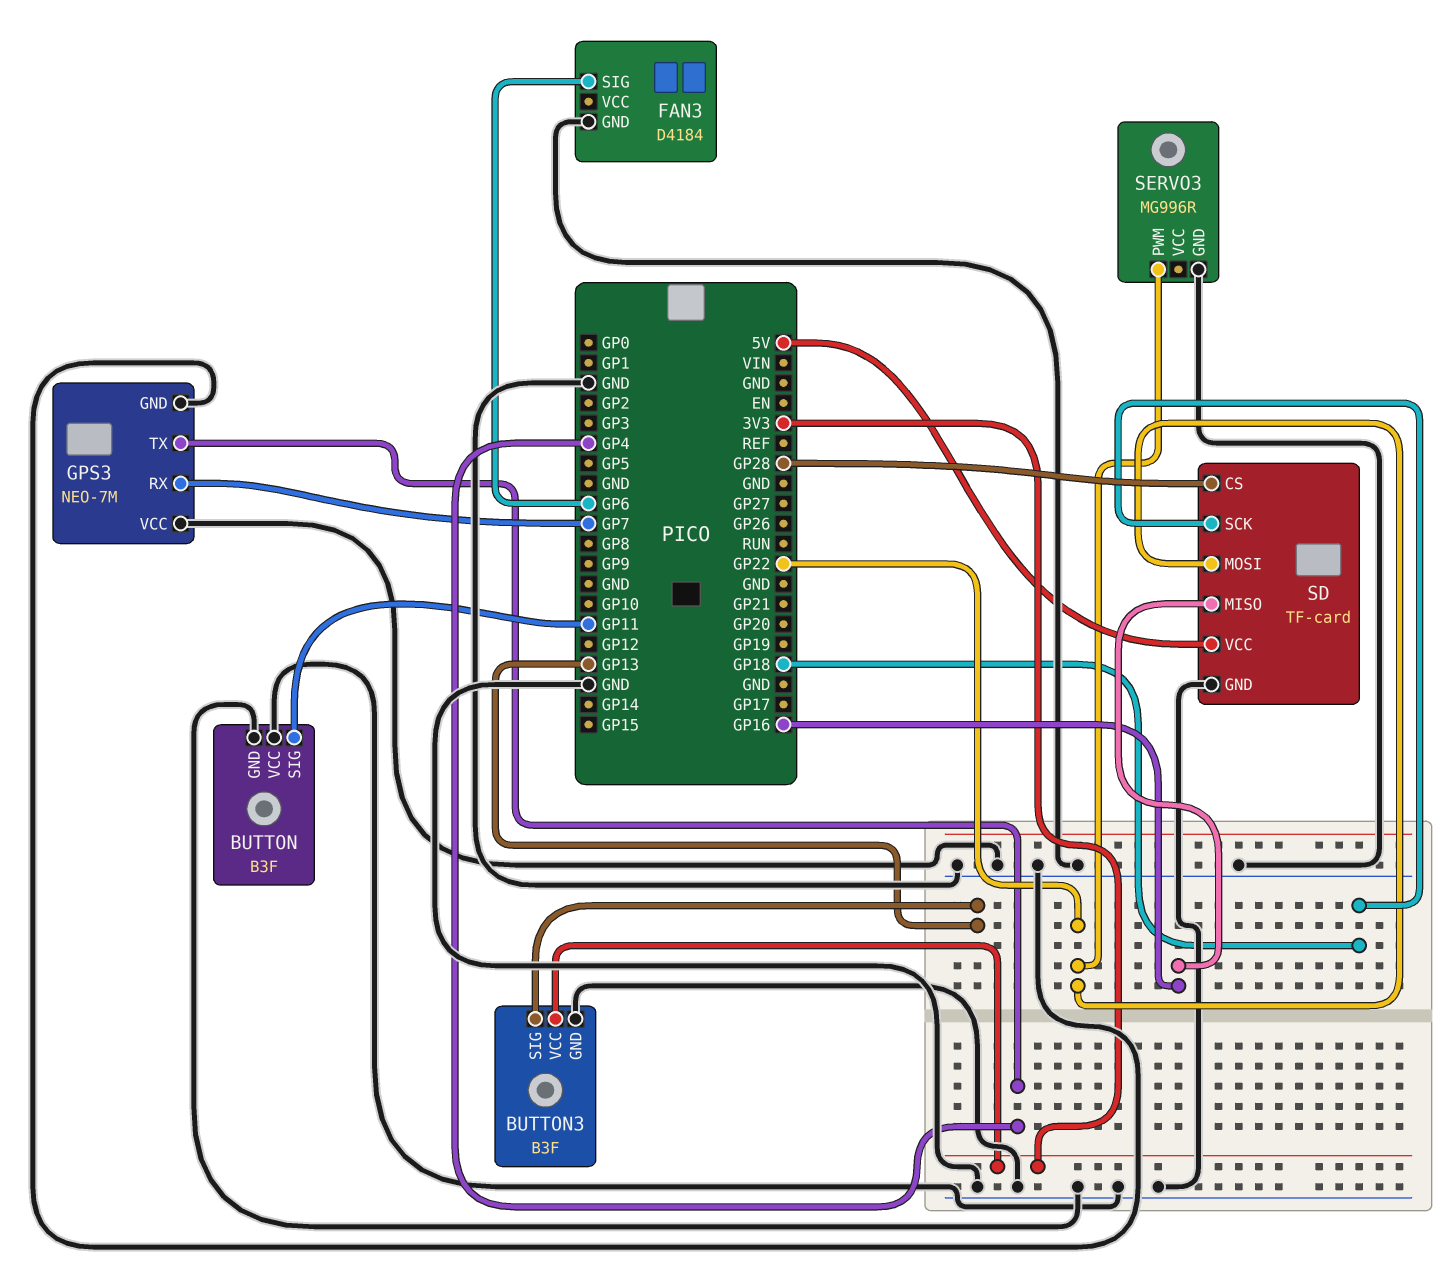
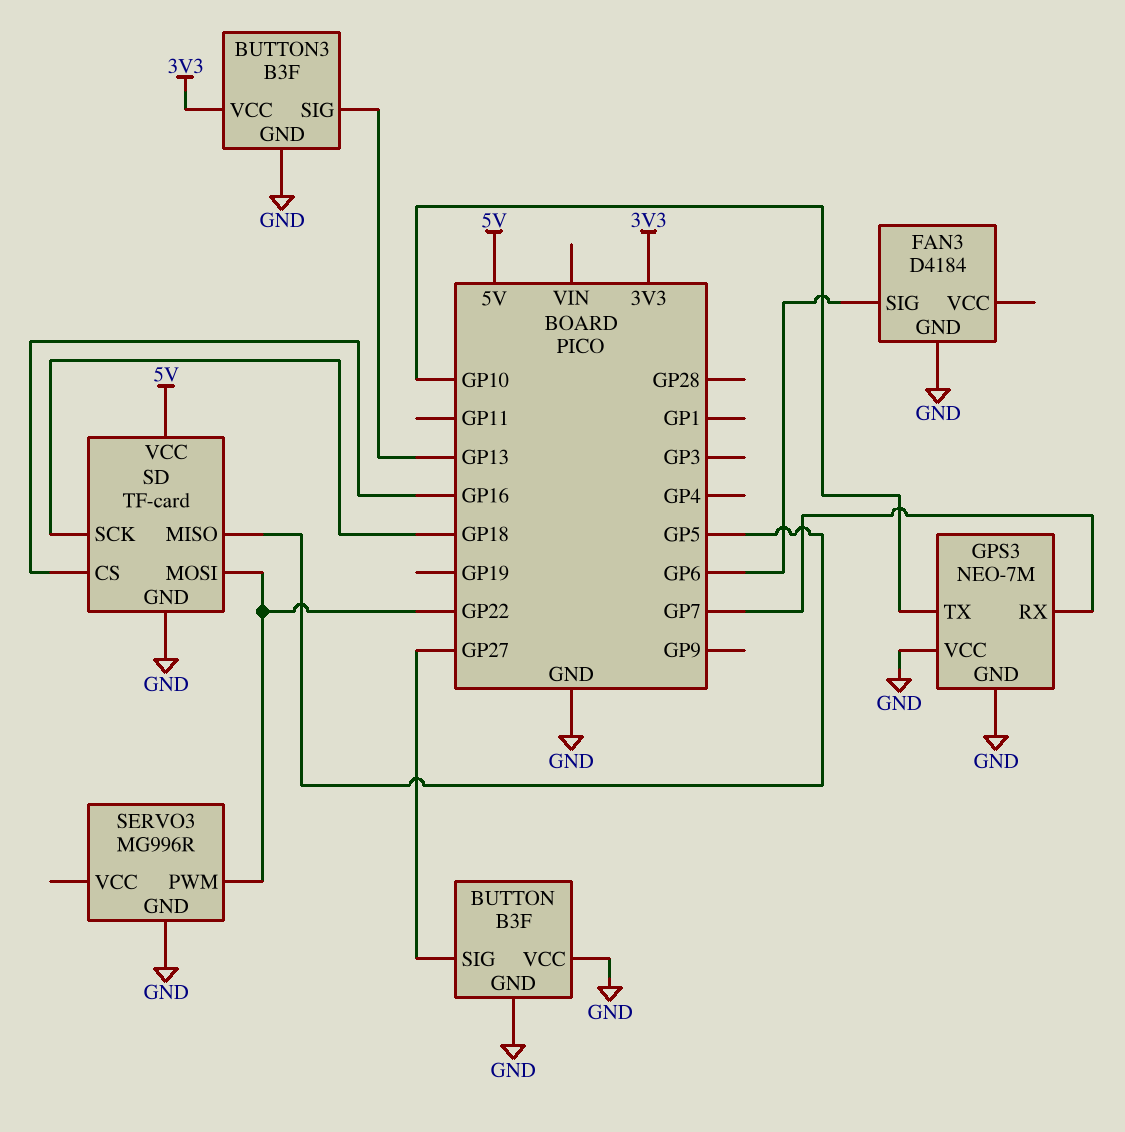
BUTTON pin SIG: GP11 -> GP27
GPS3 pin TX: GP4 -> GP10
SD pin CS: GP28 -> GP16
SD pin MISO: GP16 -> GP5

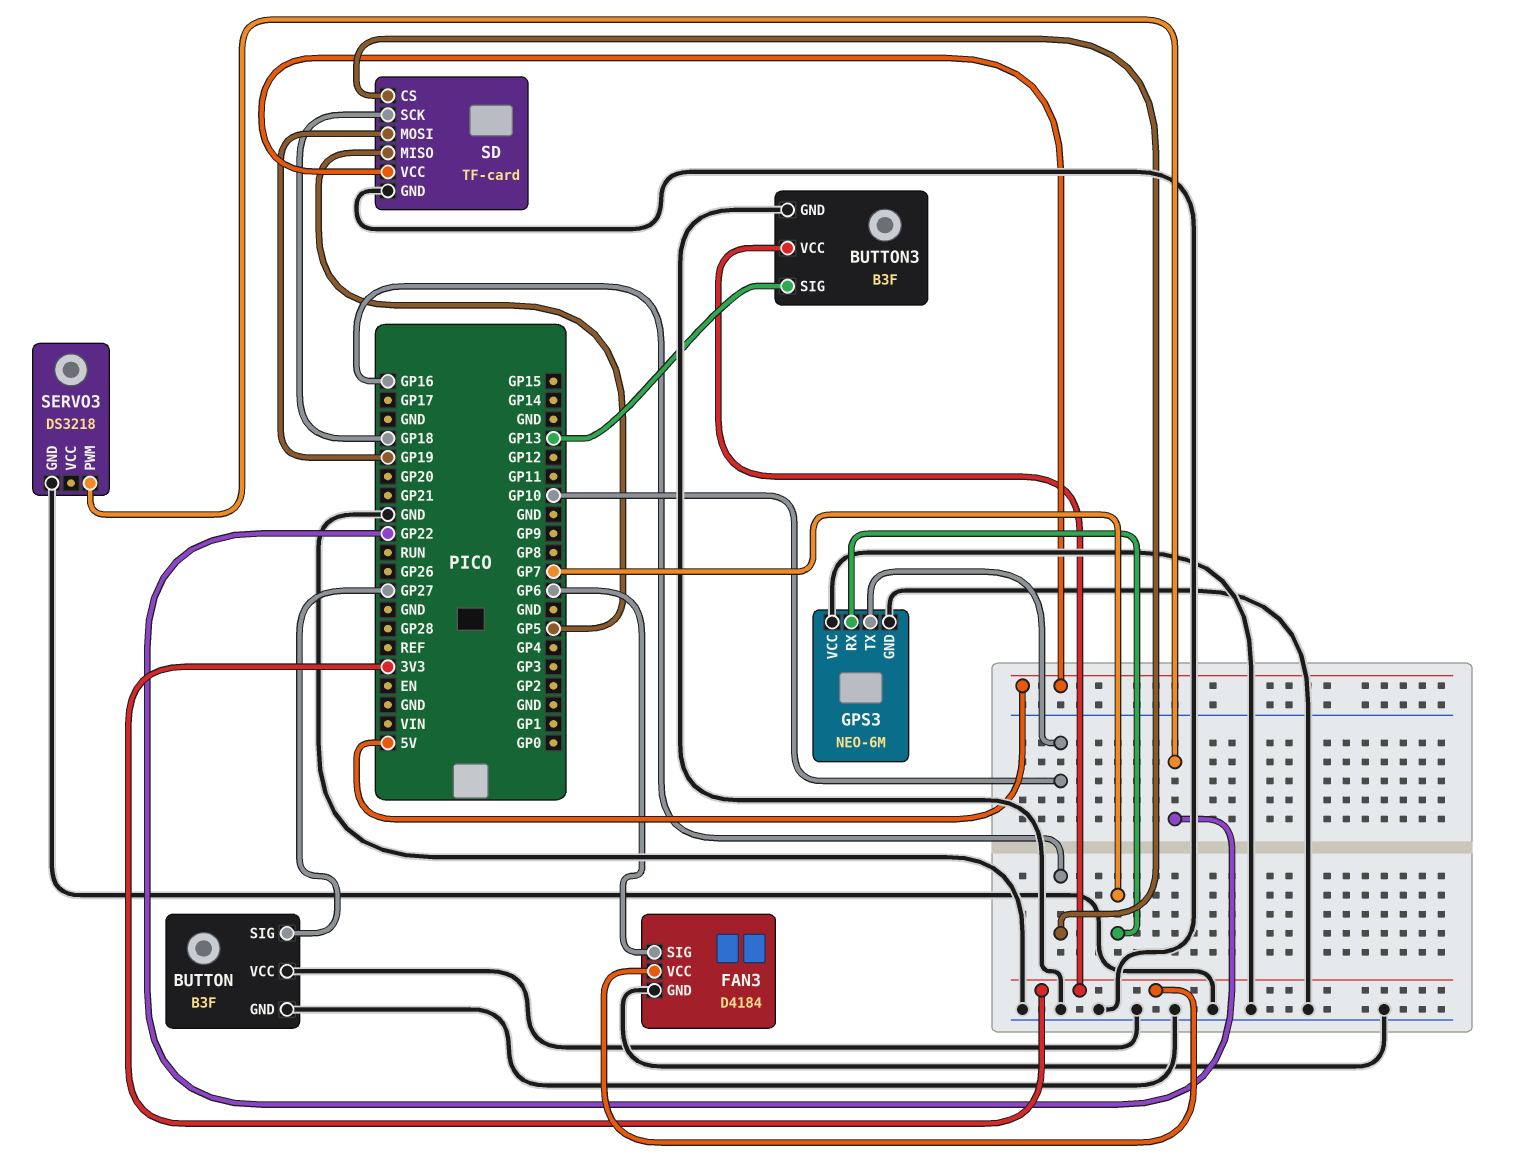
FAN3 pin VCC: none -> 3V3
GPS3: NEO-7M -> NEO-6M
SD pin MOSI: GP22 -> GP19
SERVO3: MG996R -> DS3218

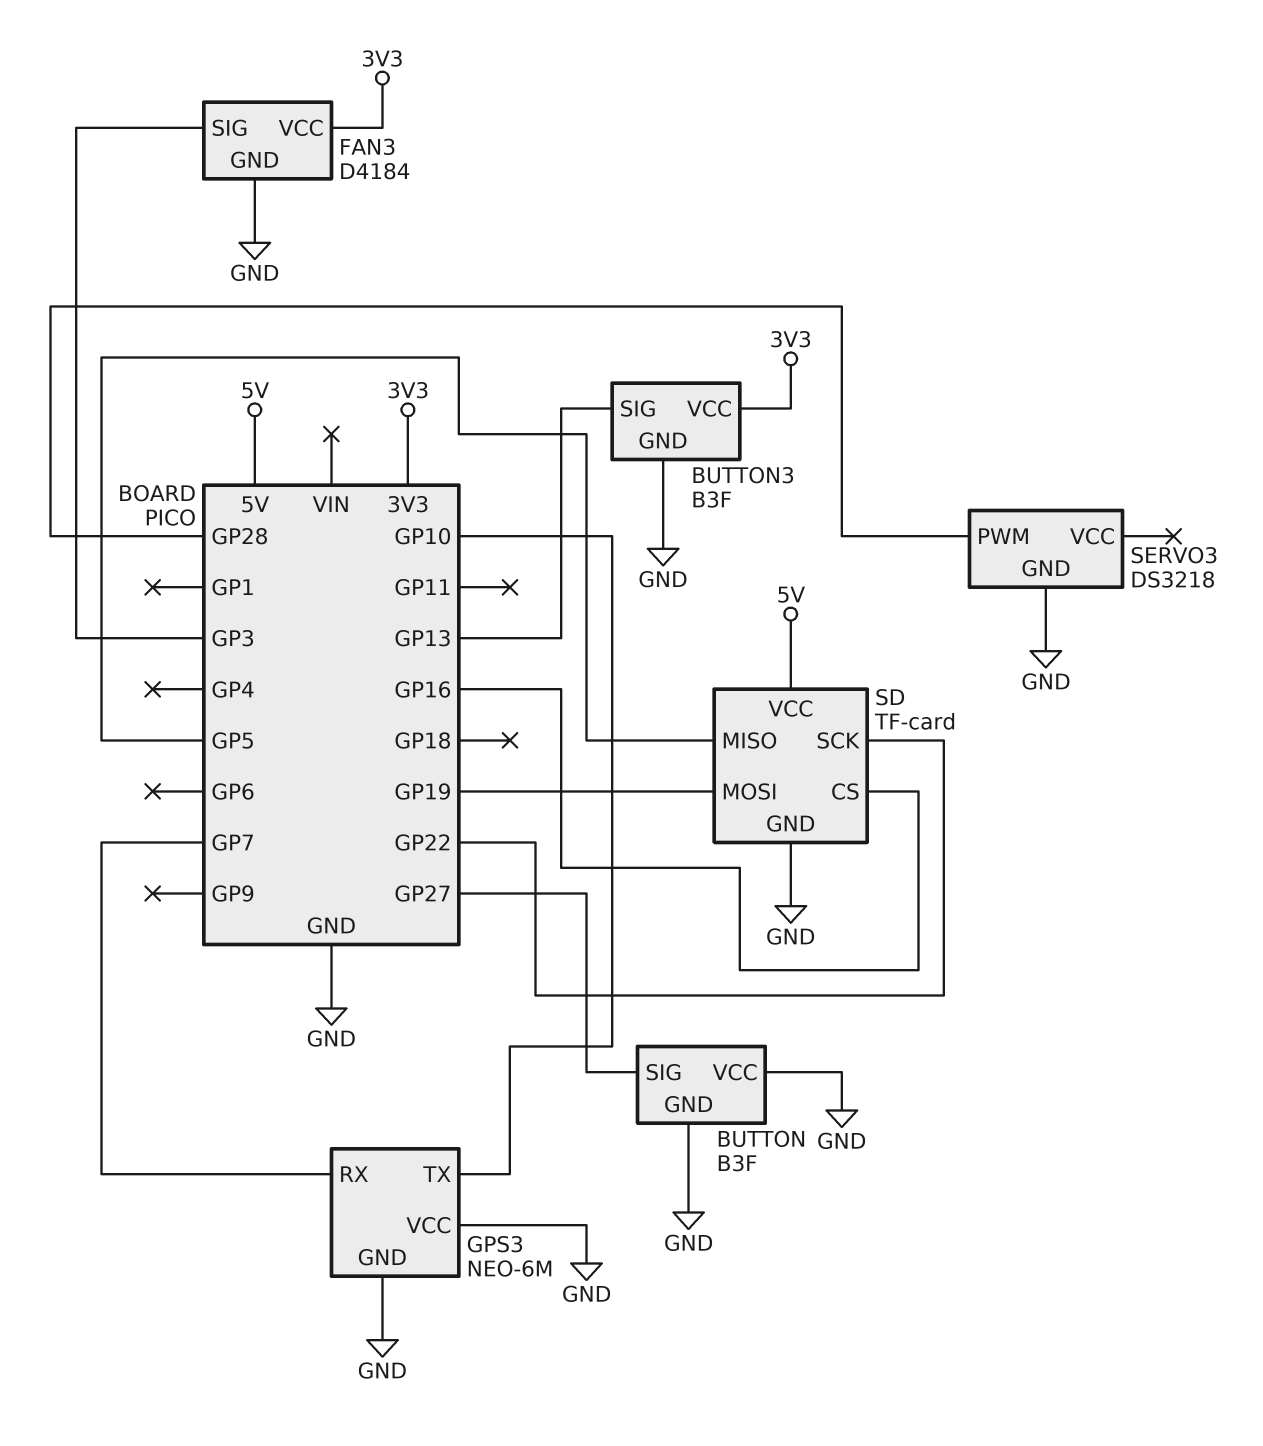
FAN3 pin SIG: GP6 -> GP3
SD pin SCK: GP18 -> GP22
SERVO3 pin PWM: GP22 -> GP28

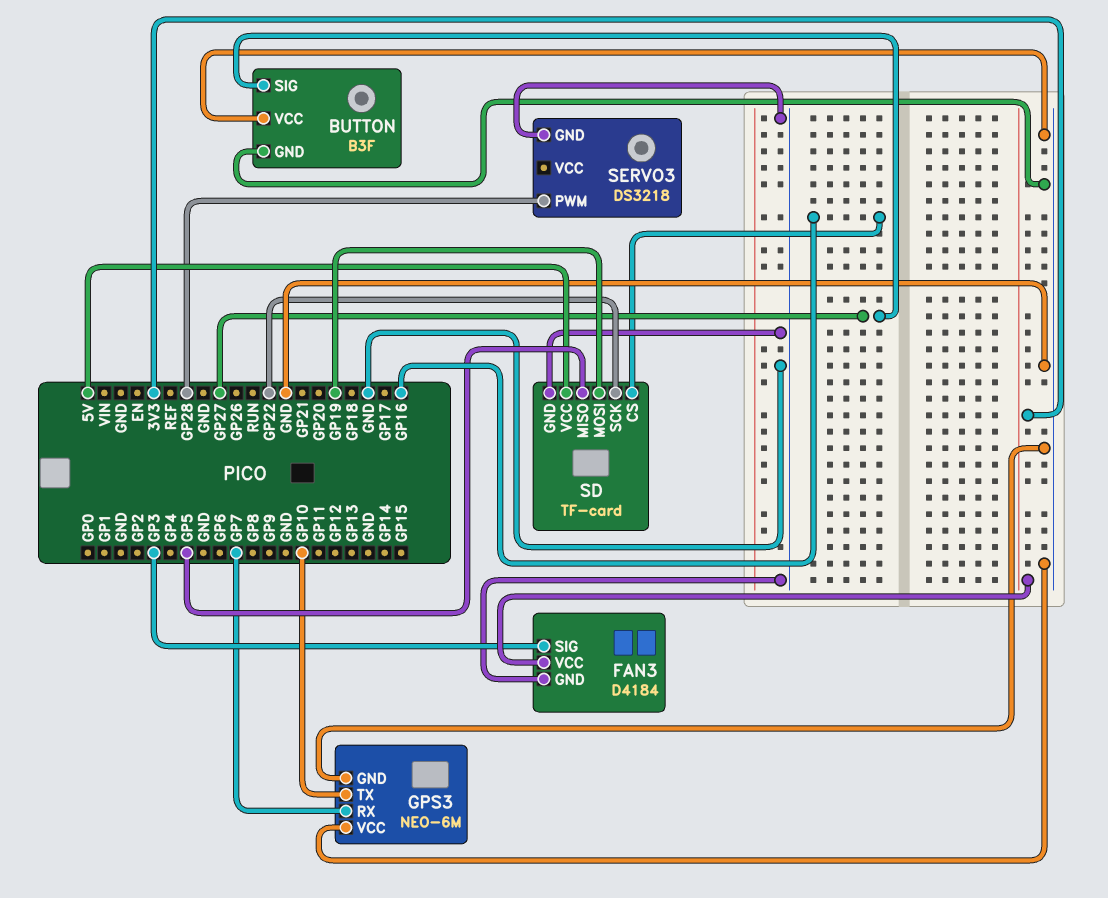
BUTTON3: B3F -> none
BUTTON3 pin GND: GND -> none
BUTTON3 pin SIG: GP13 -> none
BUTTON3 pin VCC: 3V3 -> none

